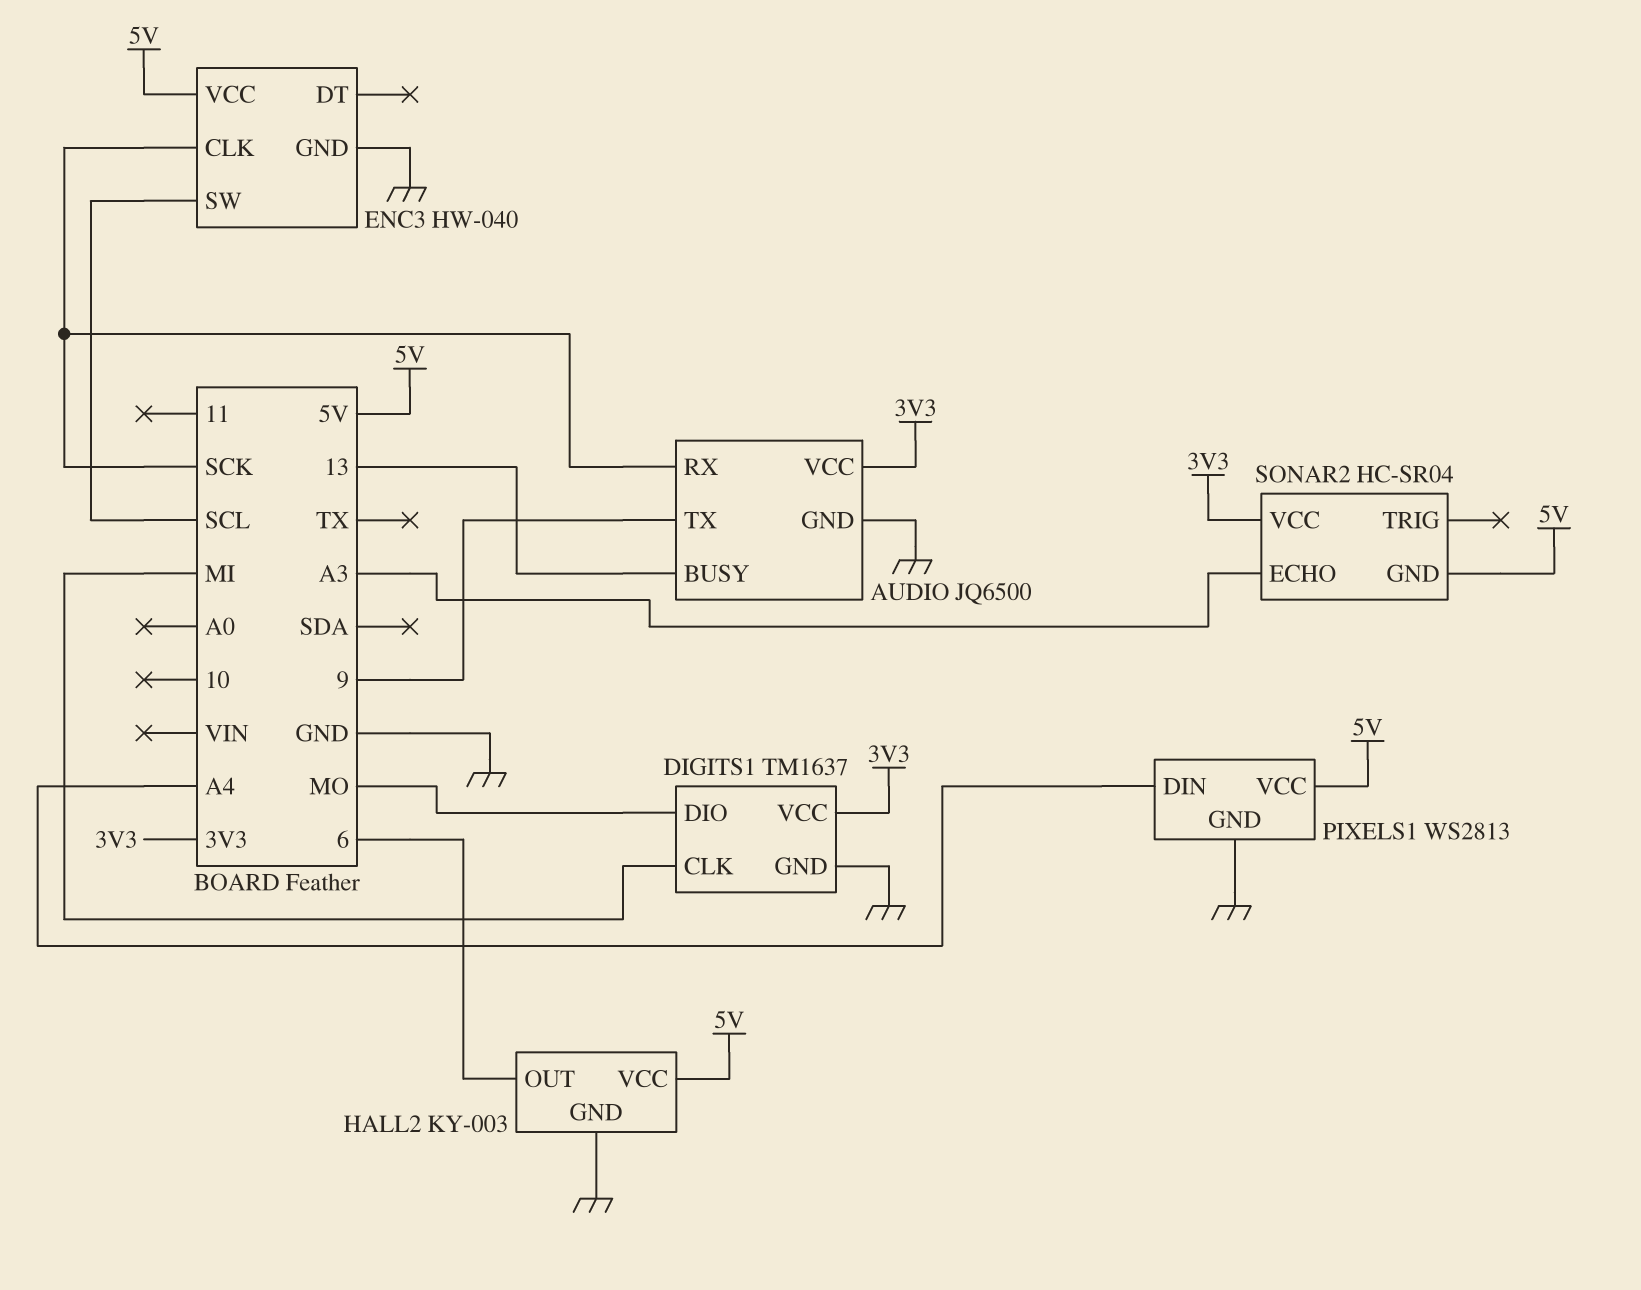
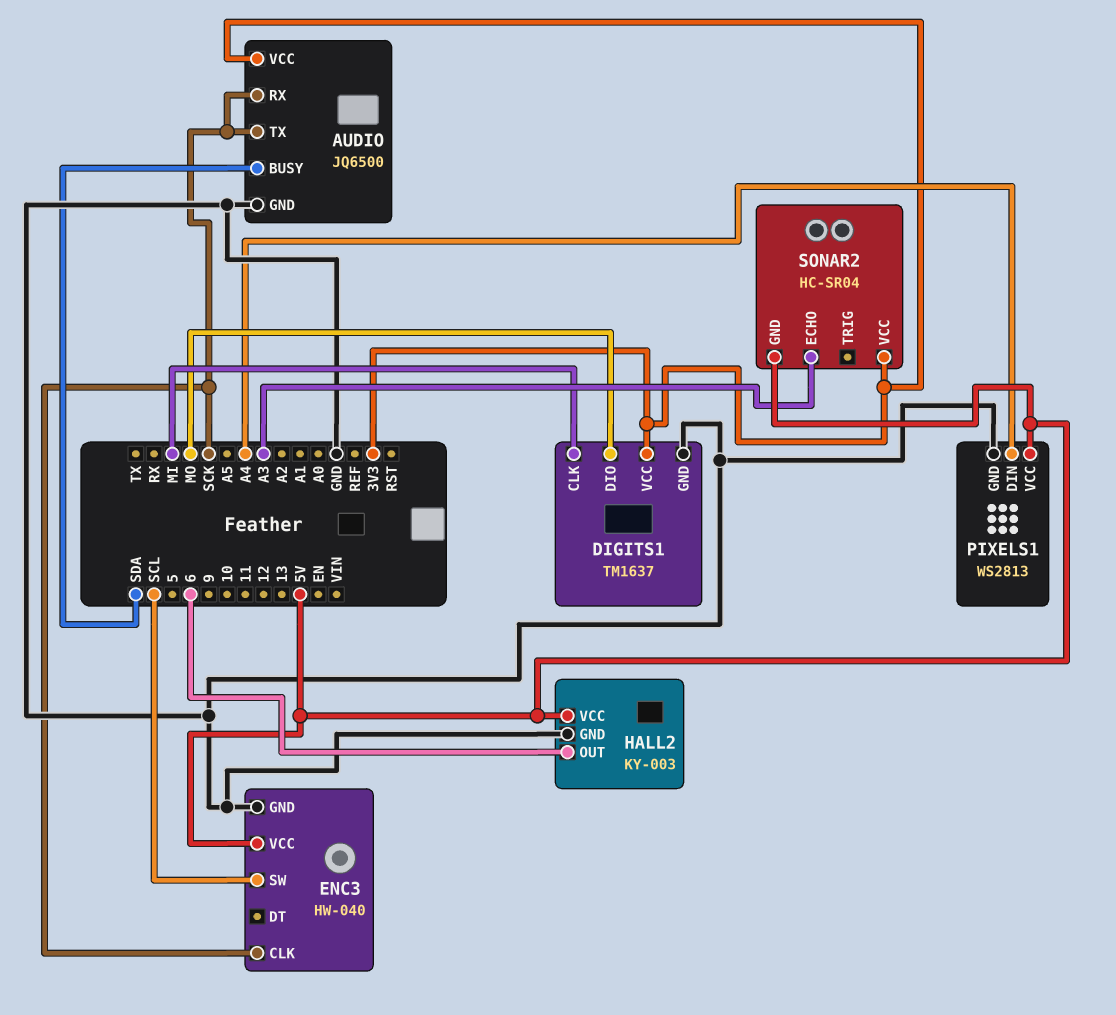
AUDIO pin BUSY: 13 -> SDA
AUDIO pin TX: 9 -> SCK

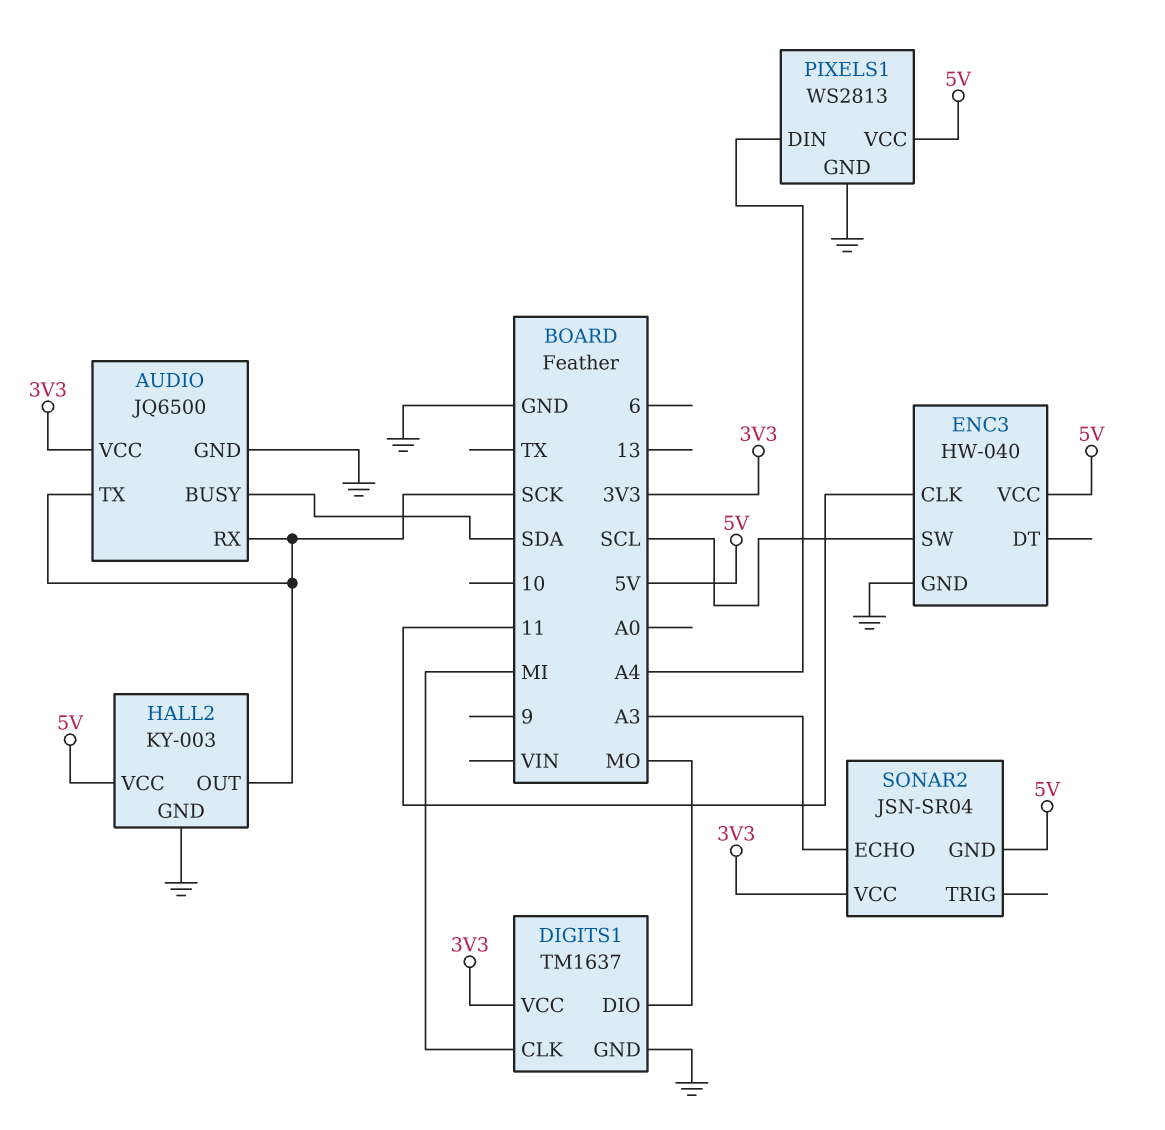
ENC3 pin CLK: SCK -> 11
HALL2 pin OUT: 6 -> SCK
SONAR2: HC-SR04 -> JSN-SR04

